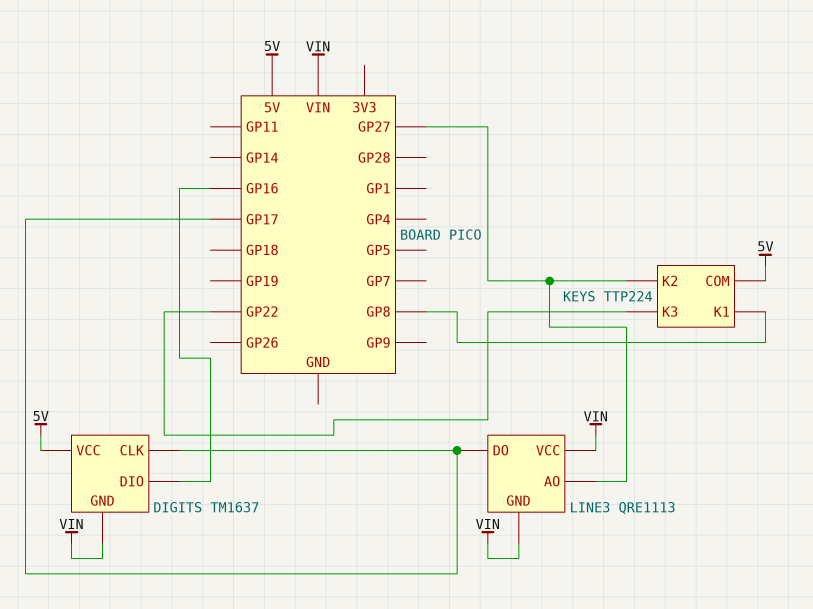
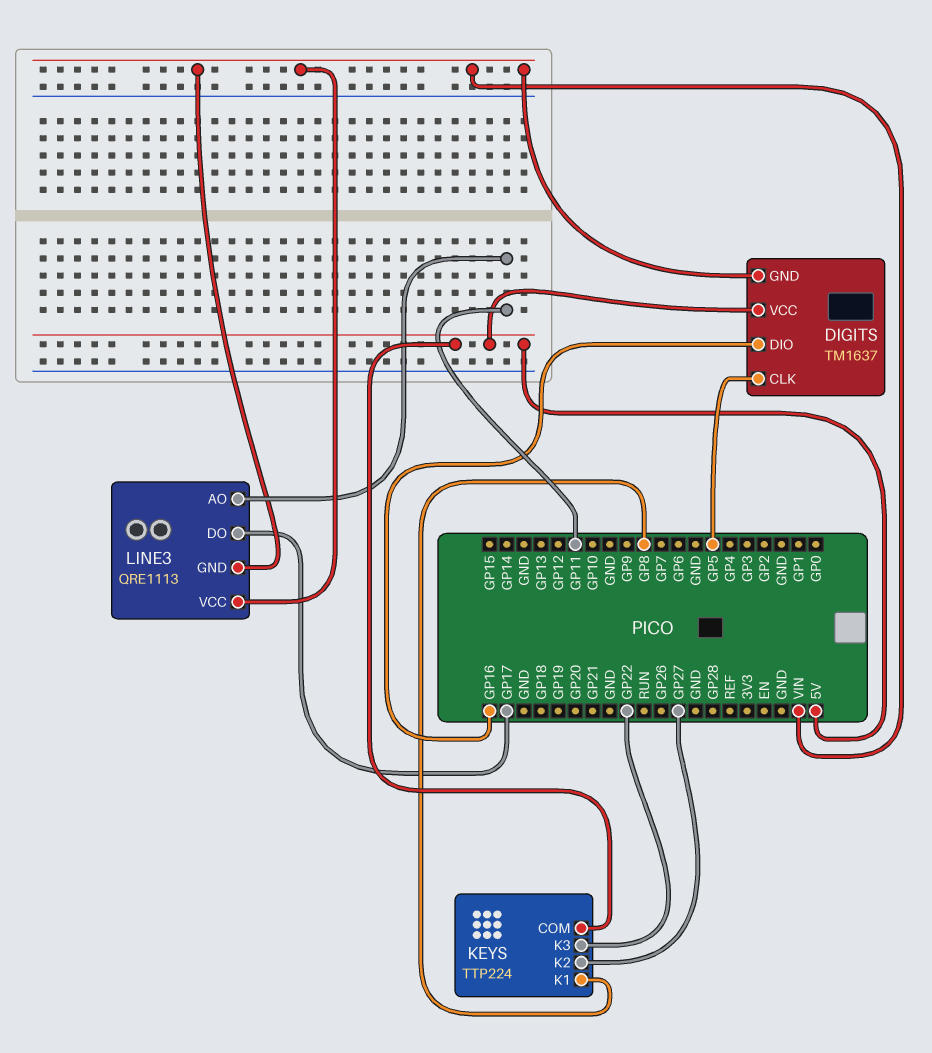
DIGITS pin CLK: GP17 -> GP5
LINE3 pin AO: GP27 -> GP11

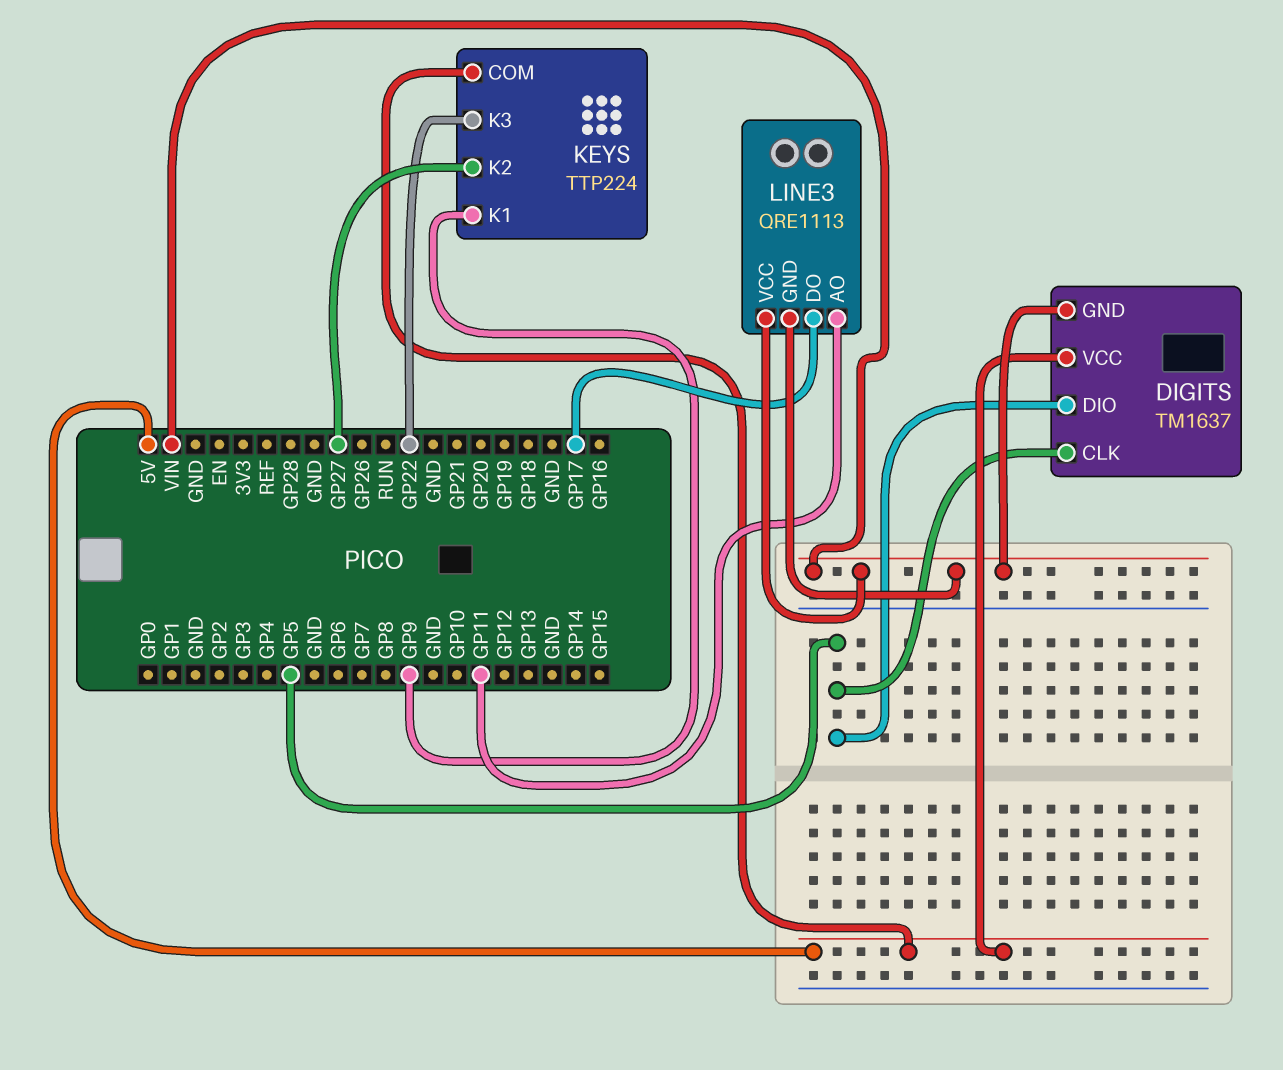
DIGITS pin DIO: GP16 -> GP5
KEYS pin K1: GP8 -> GP9

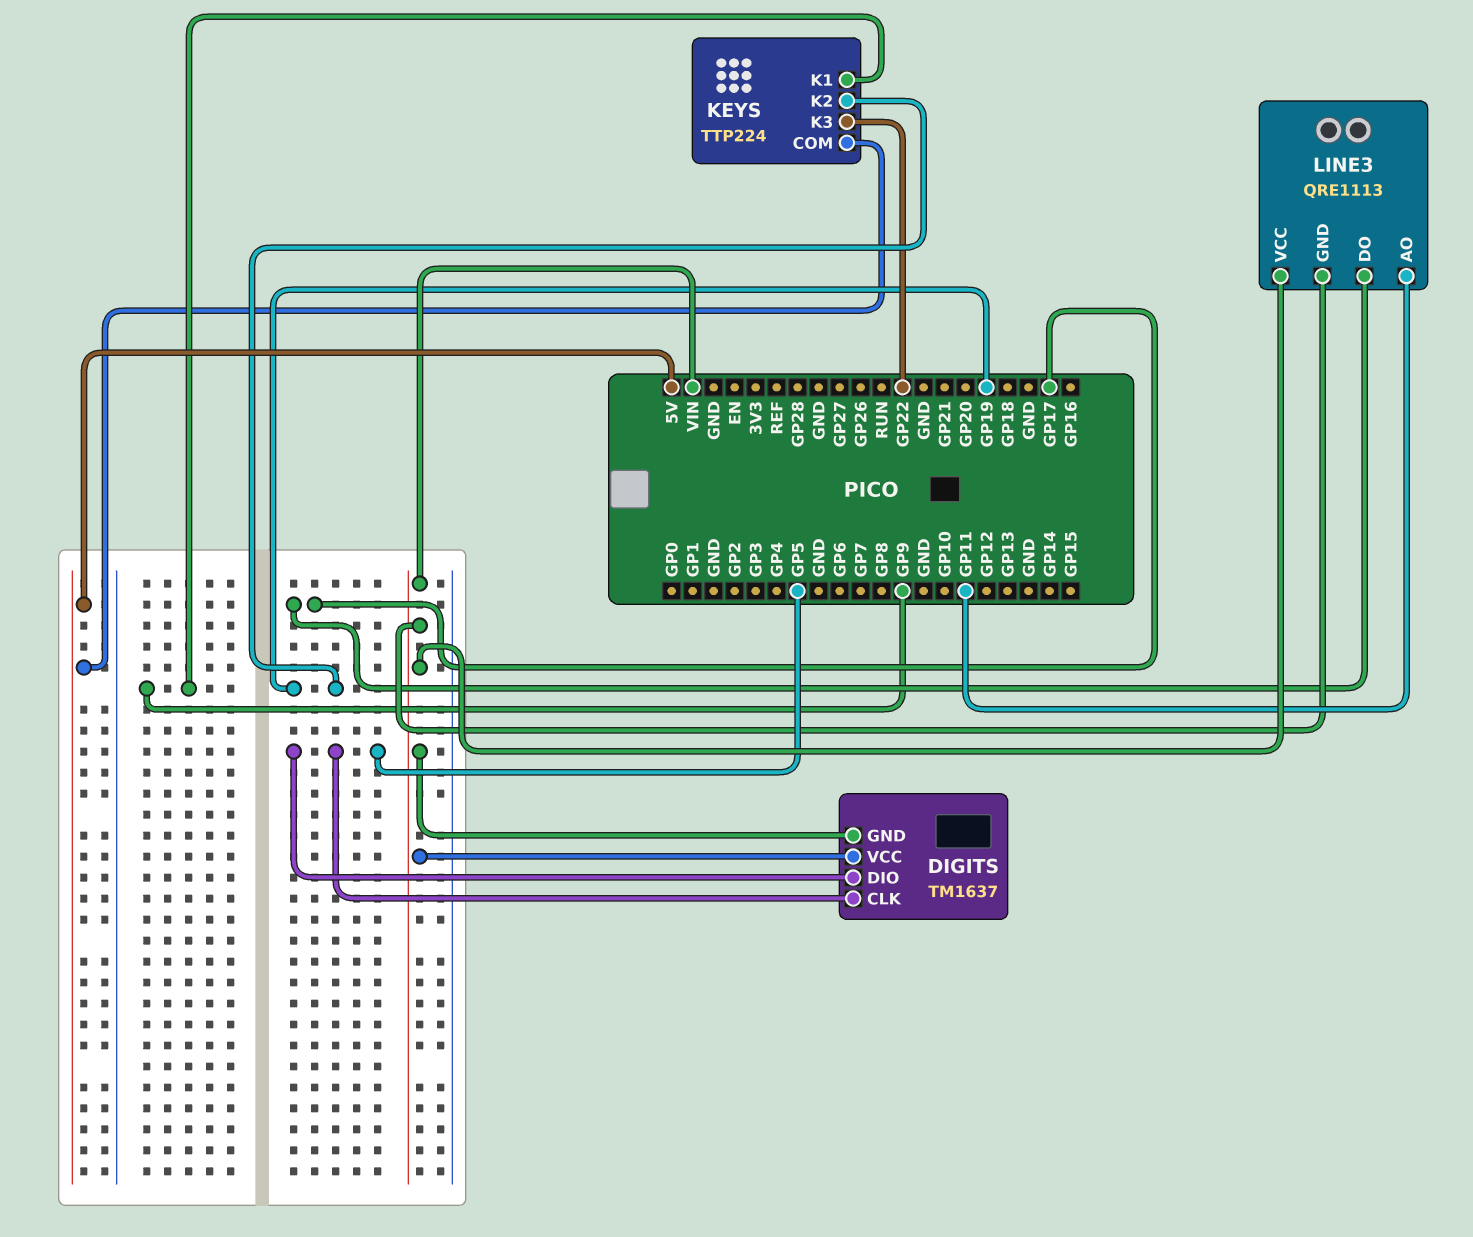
DIGITS pin VCC: 5V -> VIN
KEYS pin K2: GP27 -> GP19

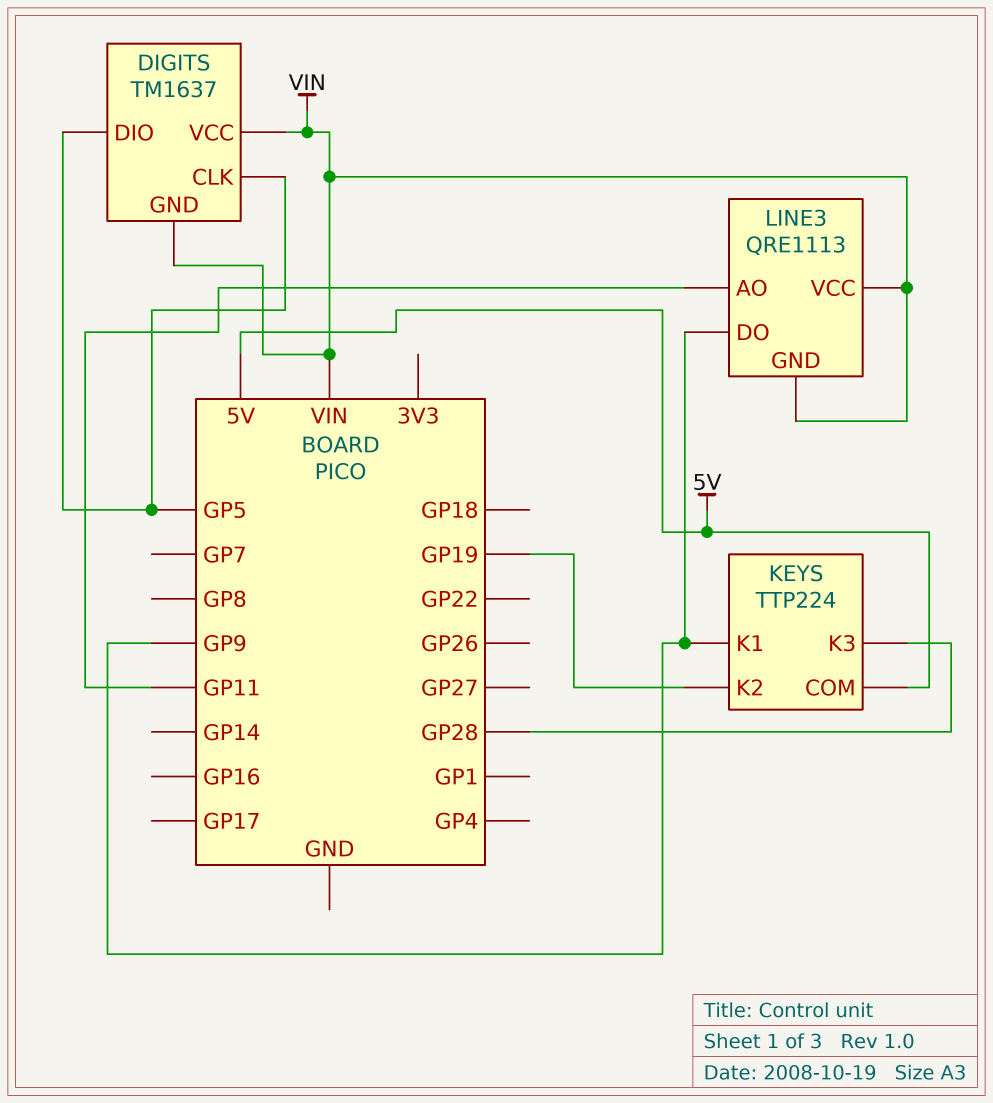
KEYS pin K3: GP22 -> GP28
LINE3 pin DO: GP17 -> GP9

